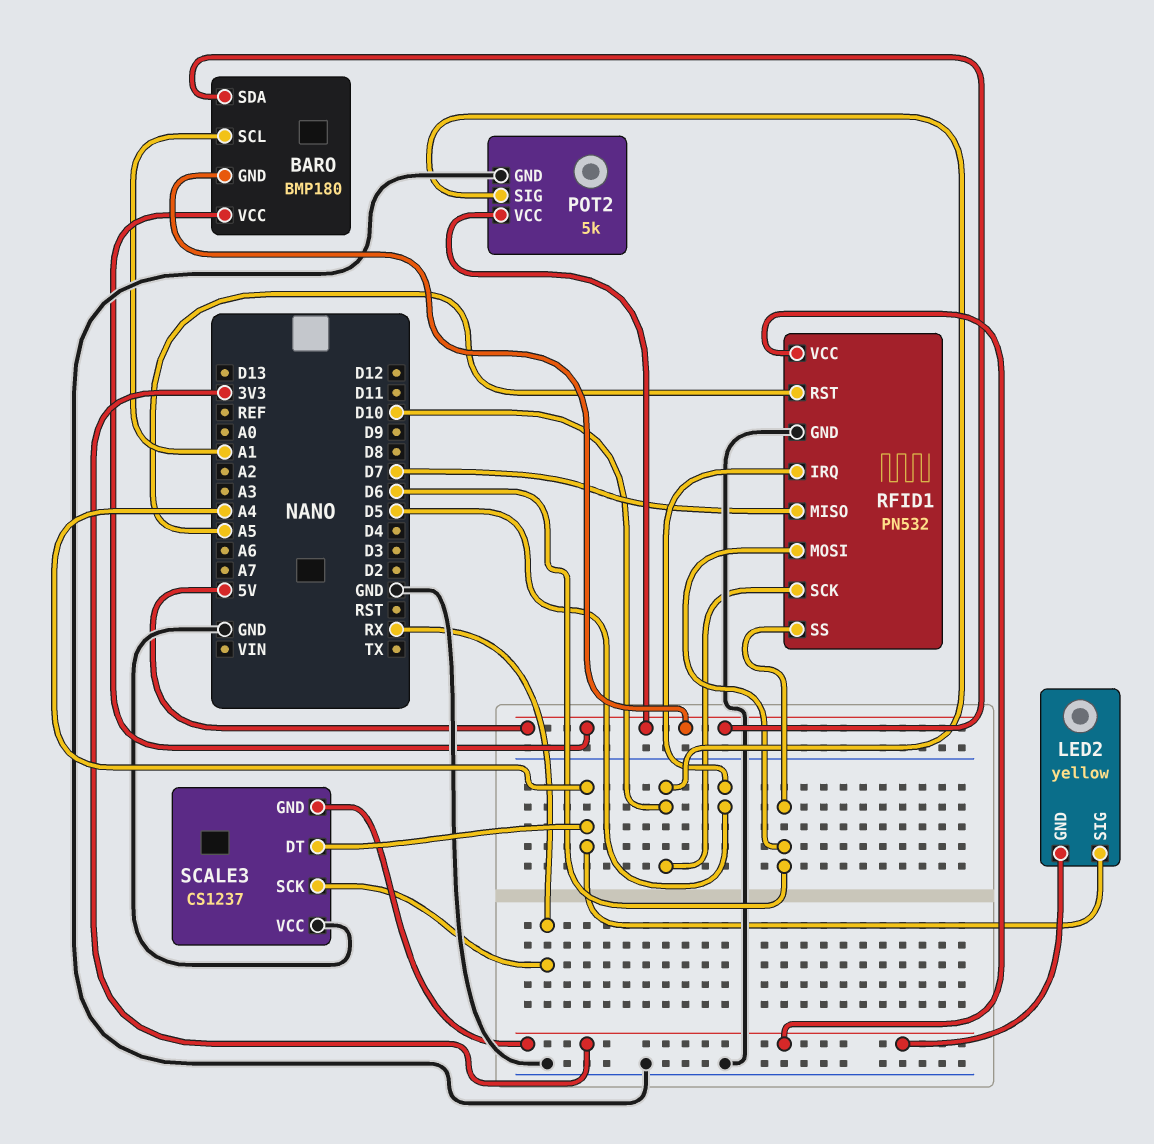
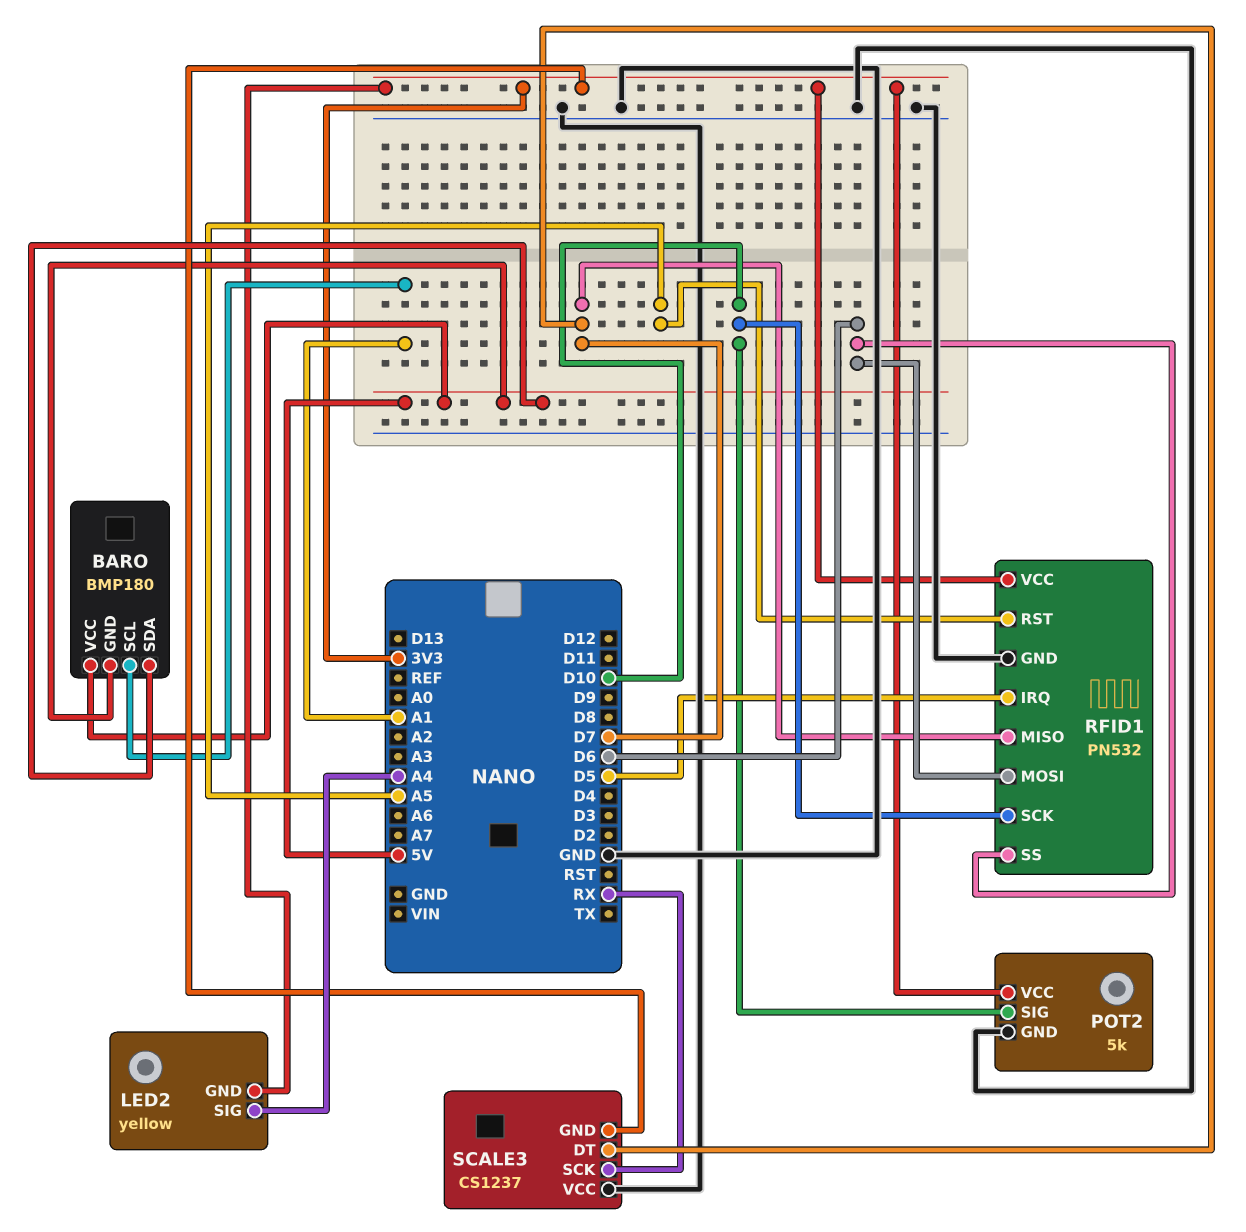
POT2 pin VCC: 5V -> 3V3
SCALE3 pin DT: A4 -> D7

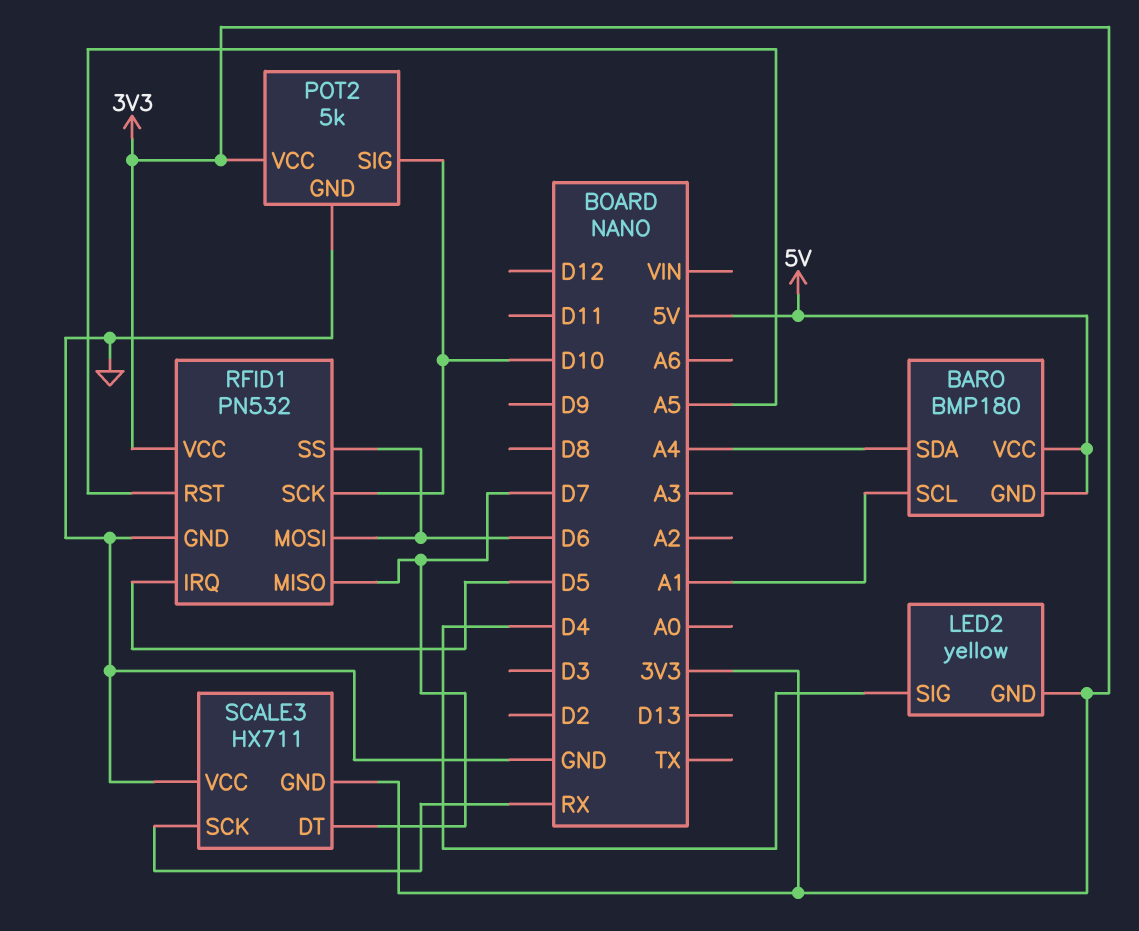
BARO pin SDA: 5V -> A4
LED2 pin SIG: A4 -> D4
SCALE3: CS1237 -> HX711

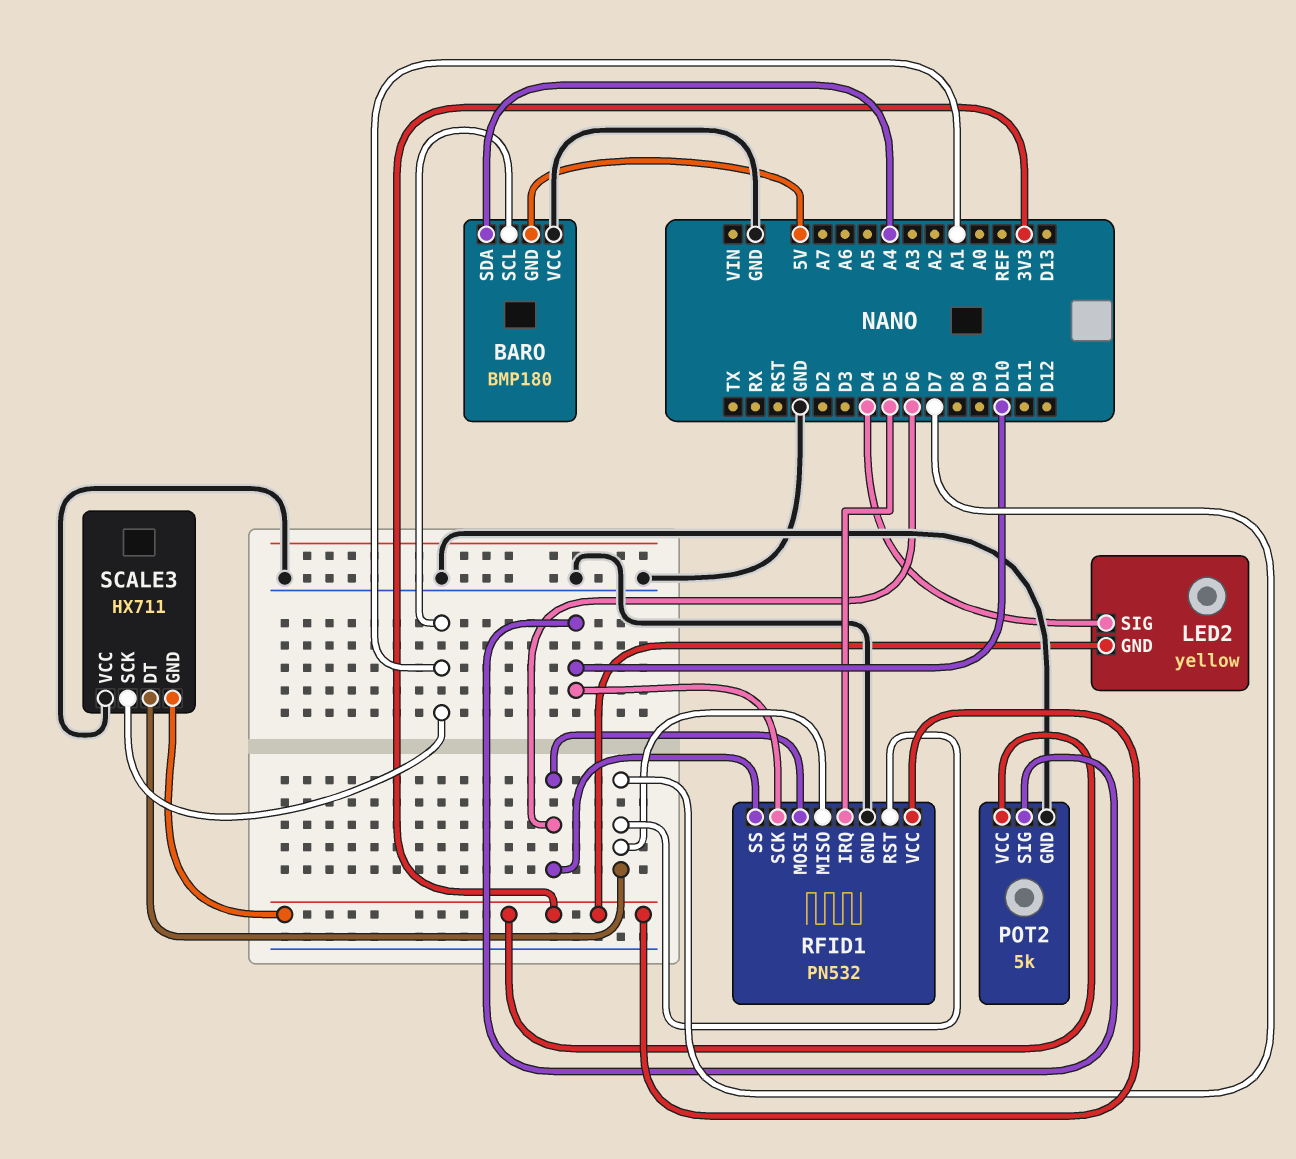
BARO pin VCC: 5V -> GND
RFID1 pin RST: A5 -> D7
SCALE3 pin SCK: RX -> A1

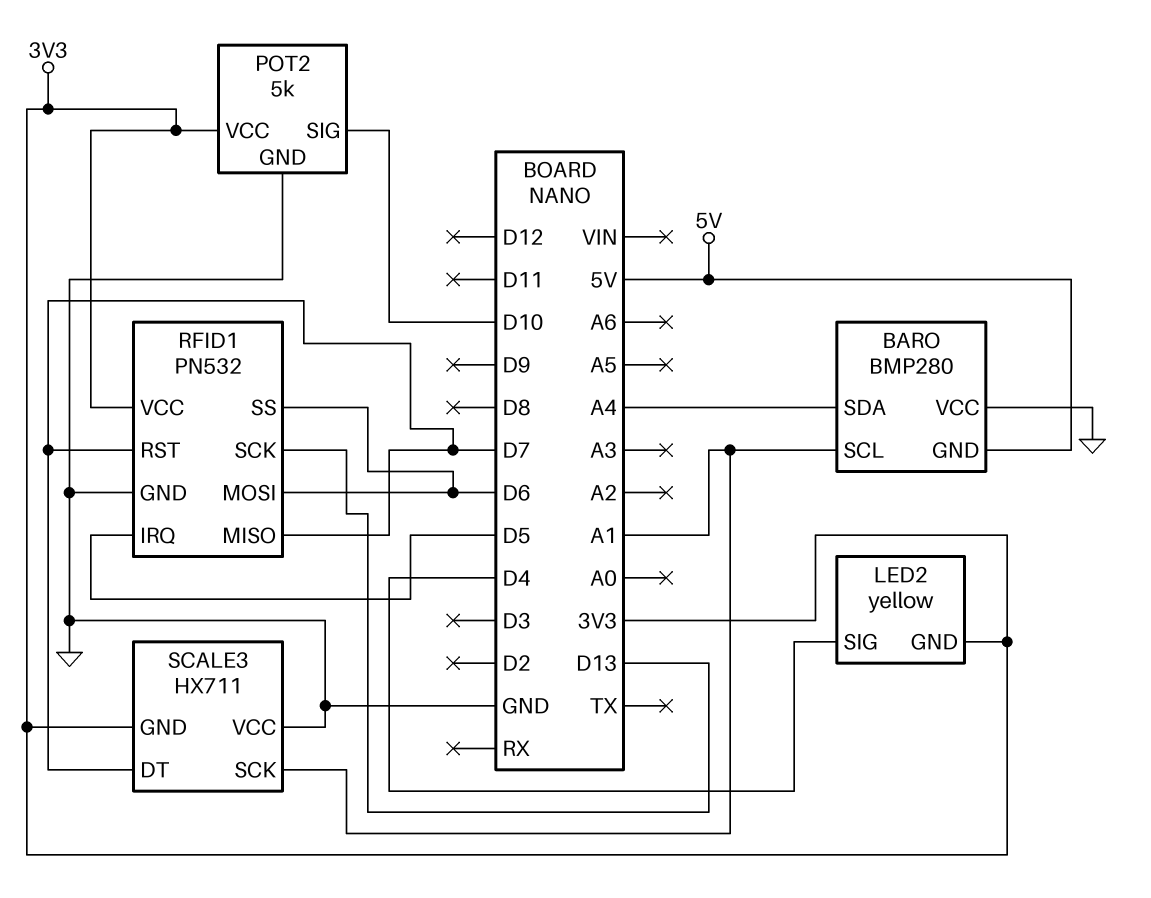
BARO: BMP180 -> BMP280
RFID1 pin SCK: D10 -> D13

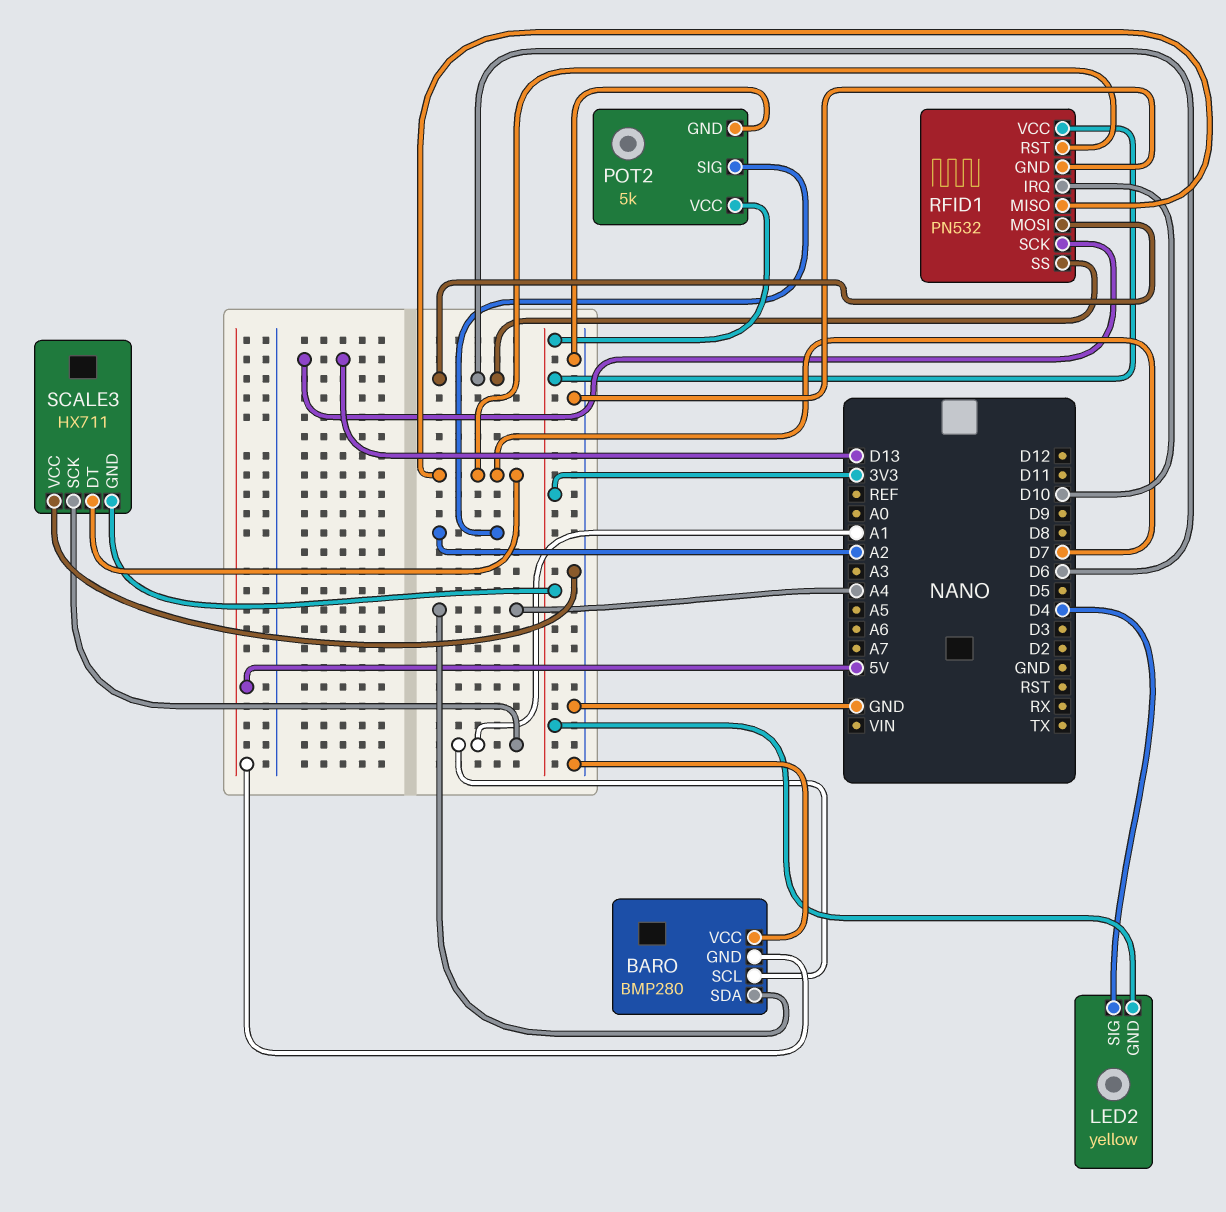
POT2 pin SIG: D10 -> A2
RFID1 pin IRQ: D5 -> D10

